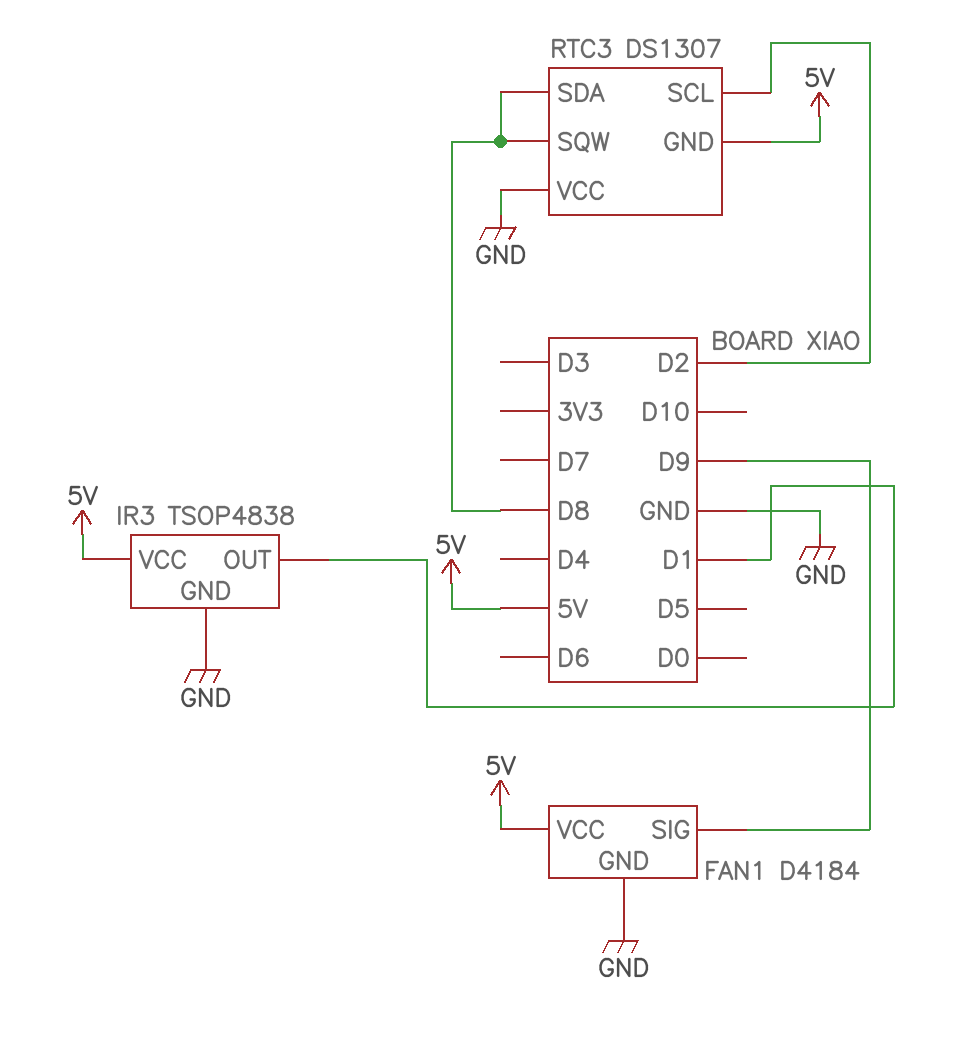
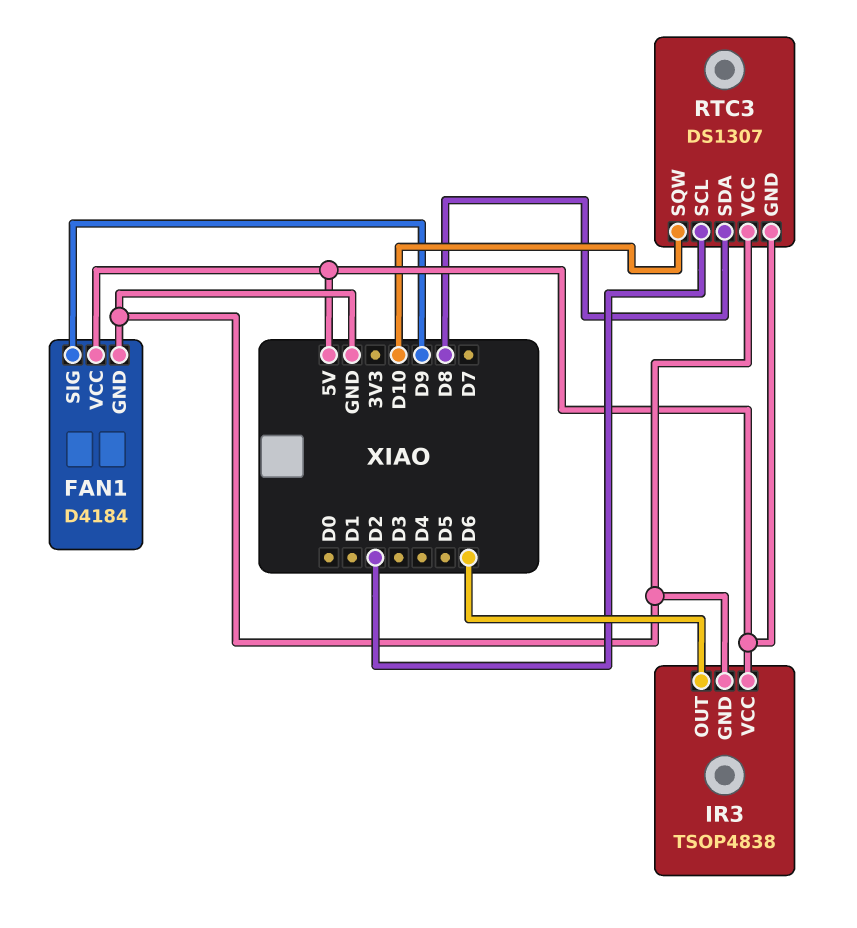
IR3 pin OUT: D1 -> D6
RTC3 pin SQW: D8 -> D10

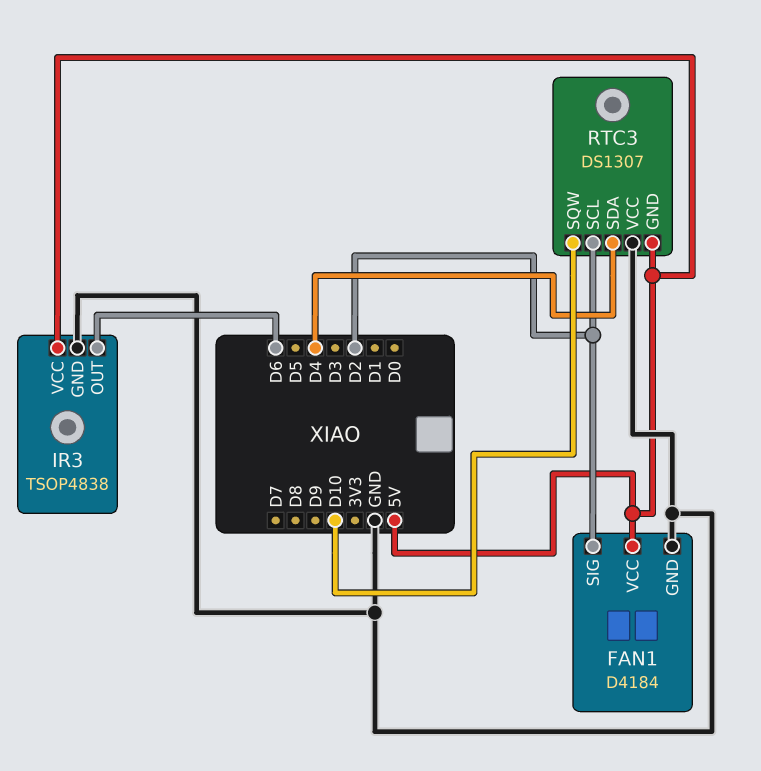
FAN1 pin SIG: D9 -> D2
RTC3 pin SDA: D8 -> D4

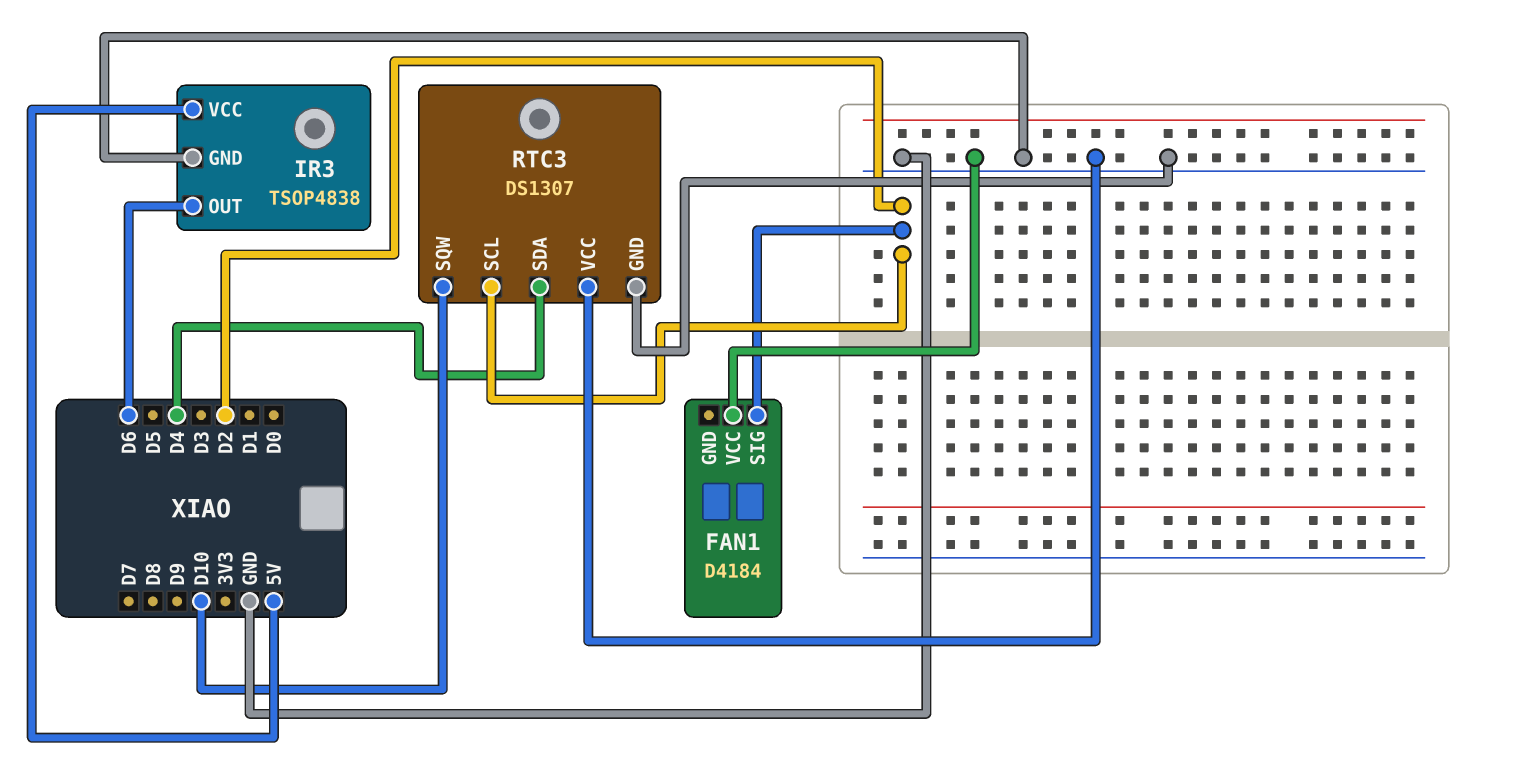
FAN1 pin GND: GND -> none
FAN1 pin VCC: 5V -> GND
RTC3 pin GND: 5V -> GND

